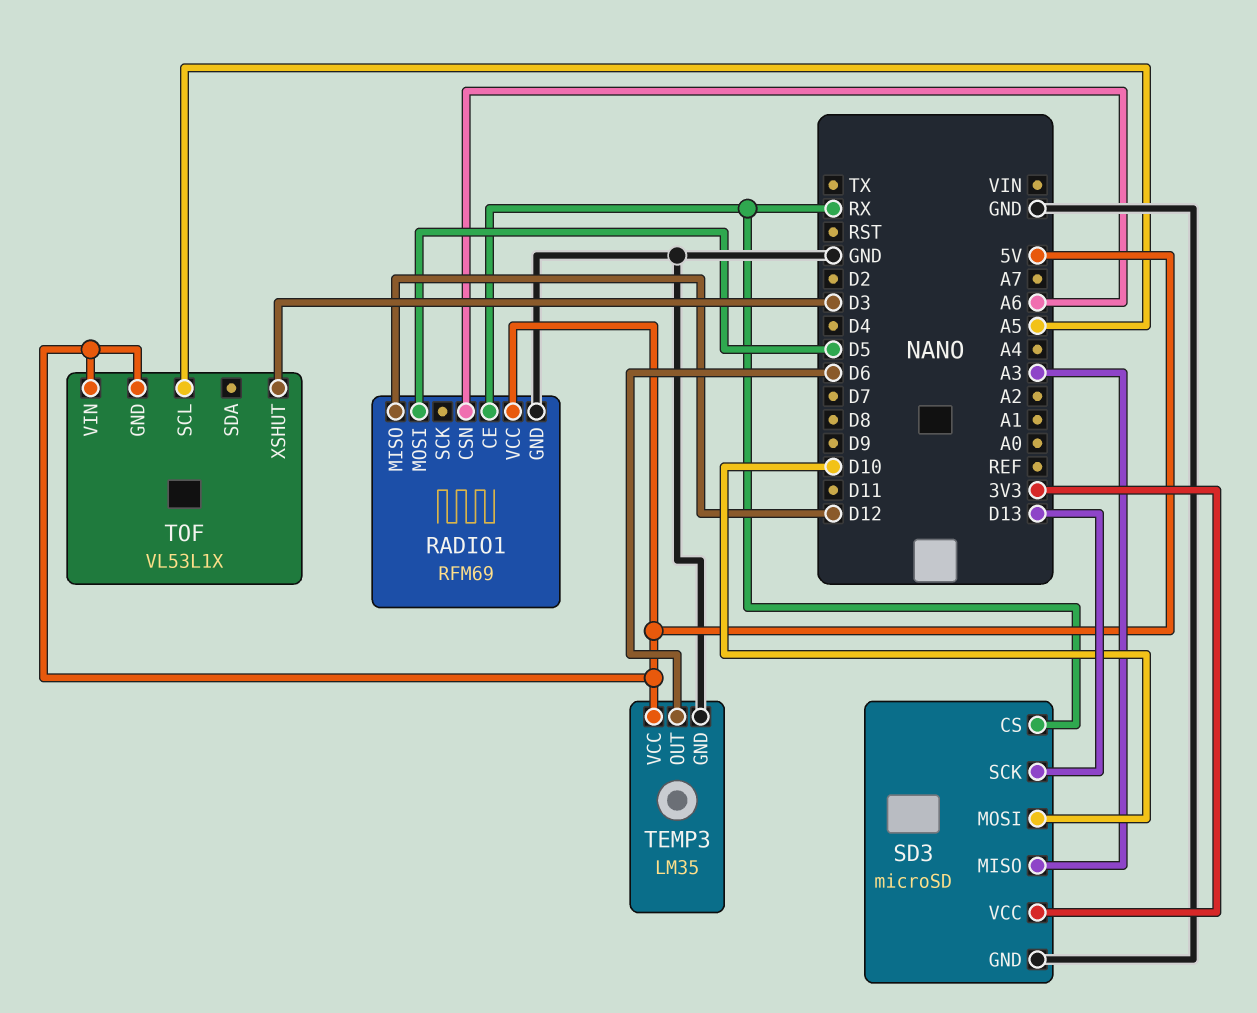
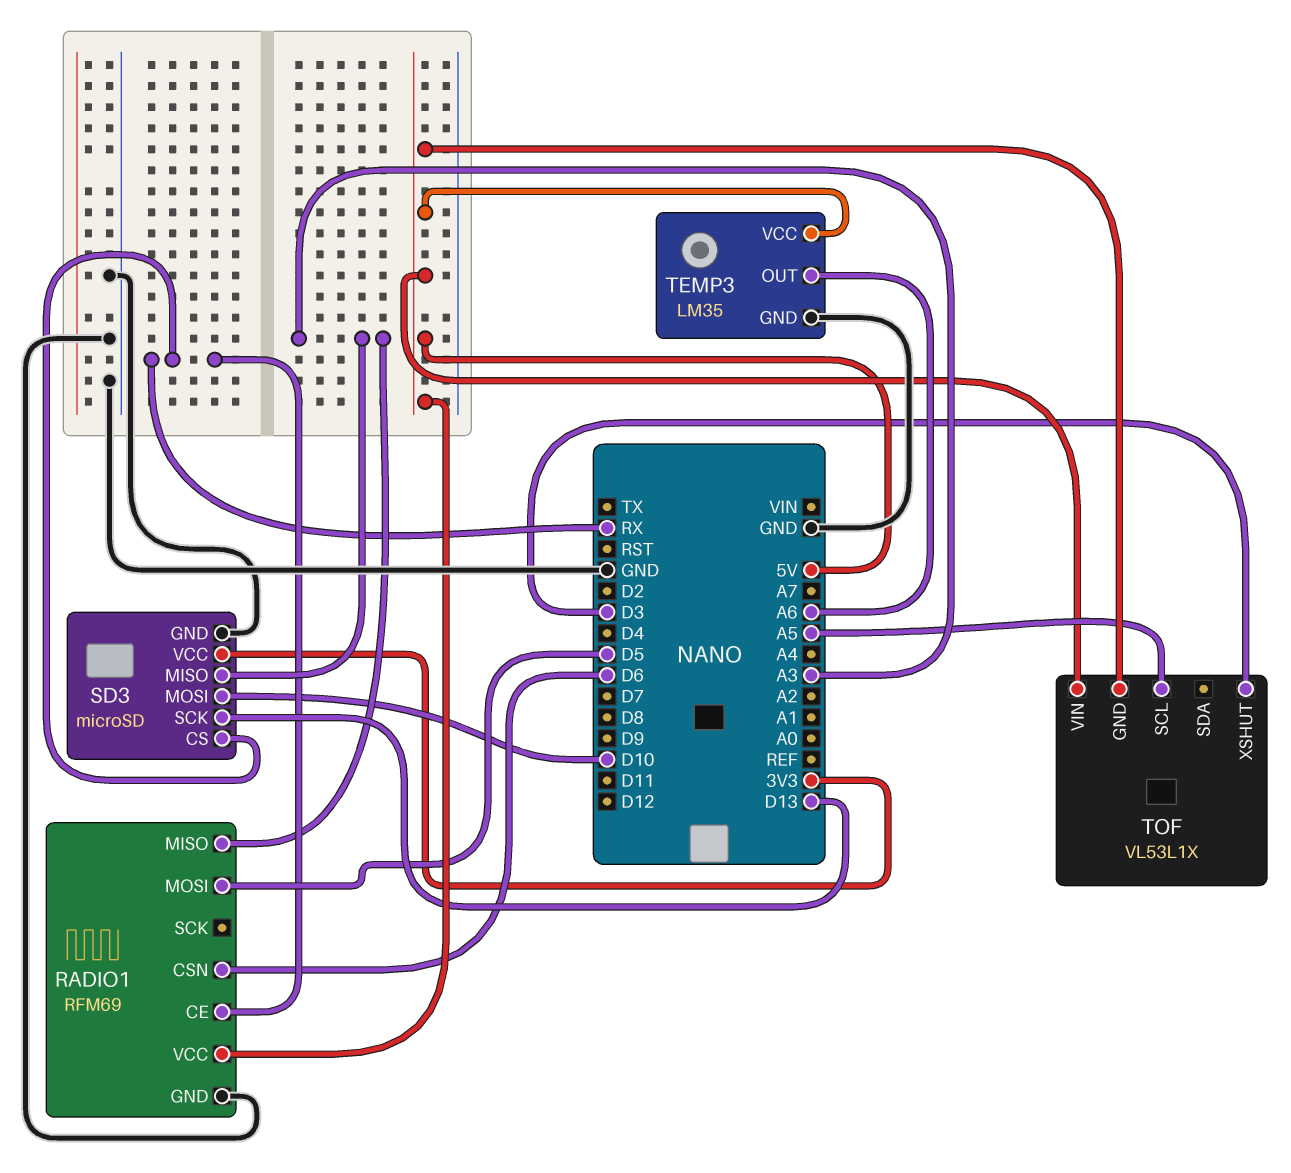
RADIO1 pin CSN: A6 -> D6
RADIO1 pin MISO: D12 -> A3
TEMP3 pin OUT: D6 -> A6

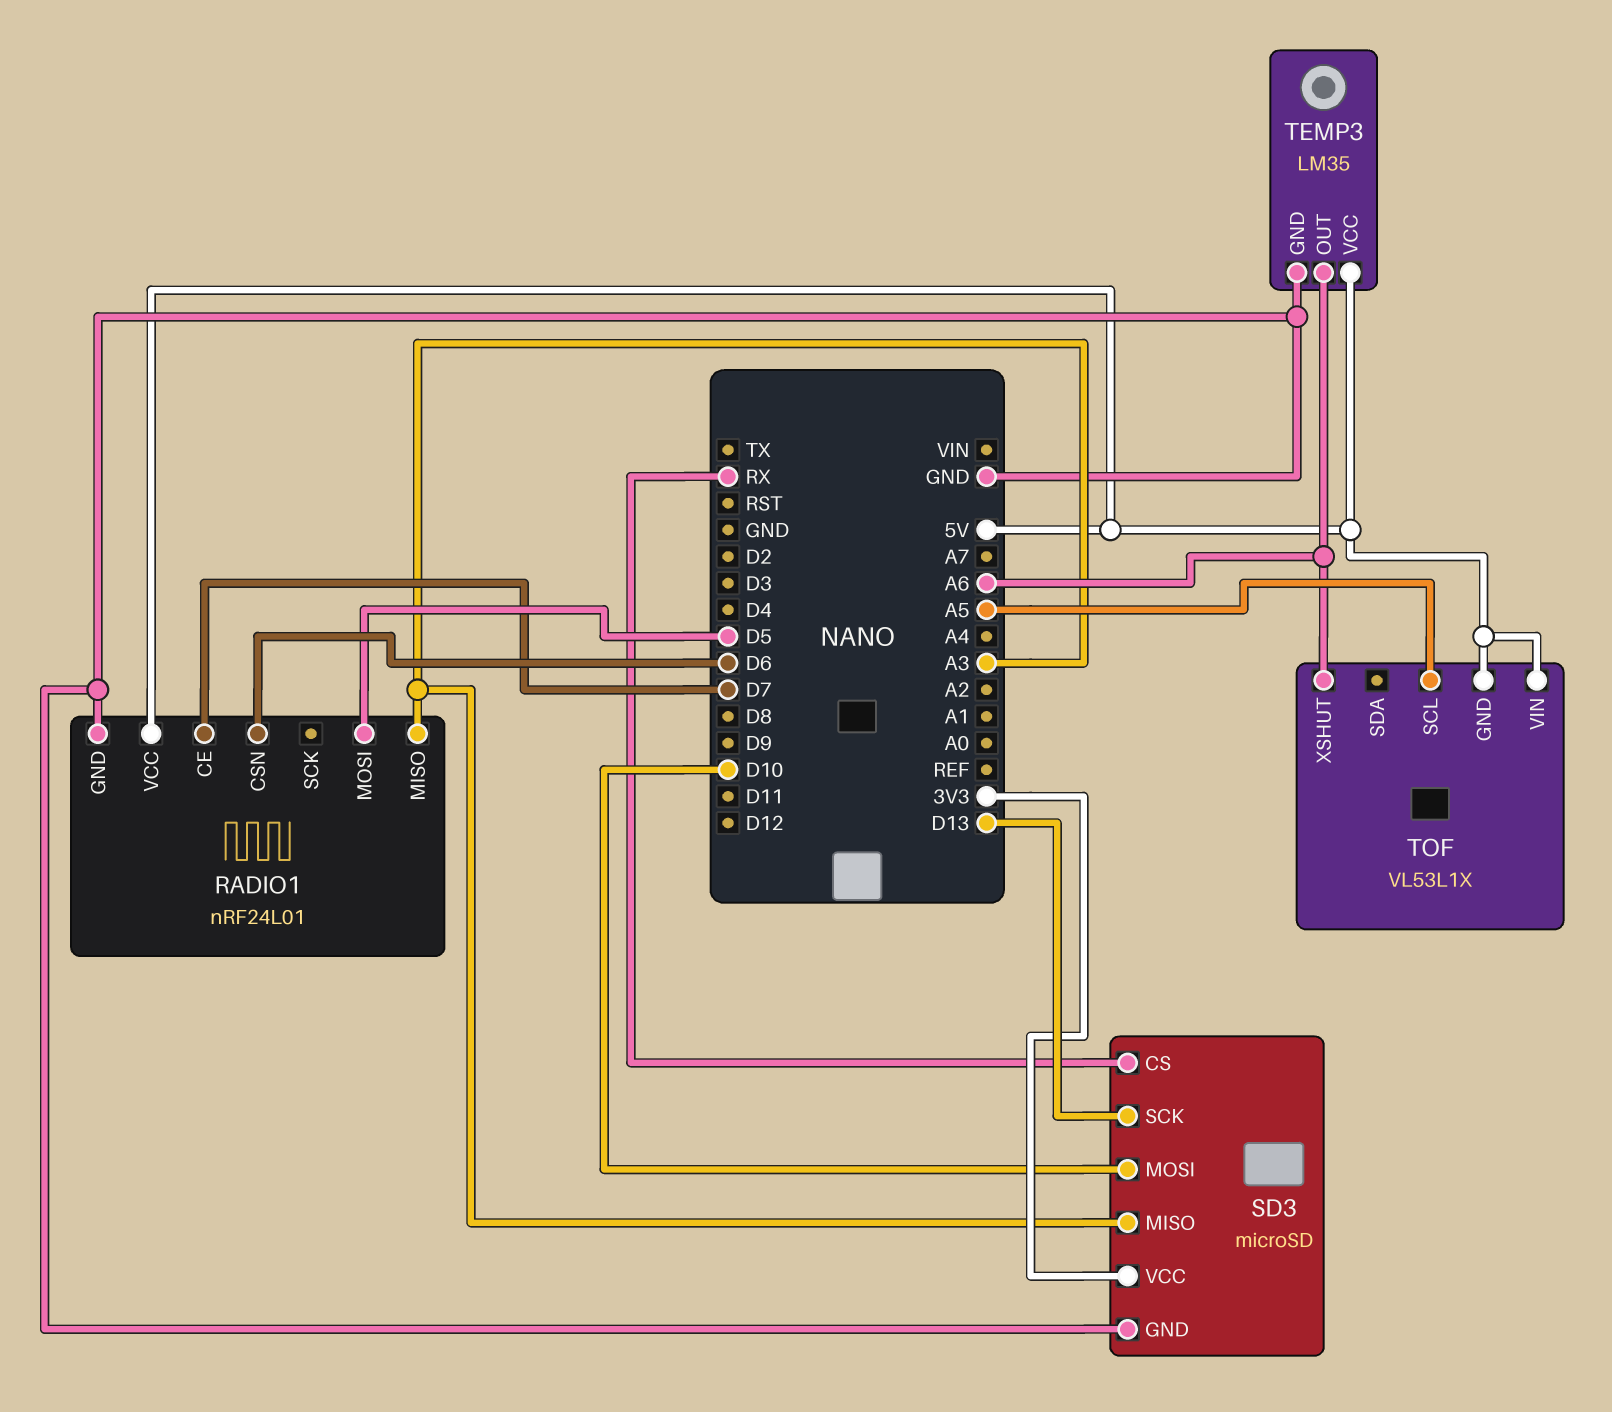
RADIO1: RFM69 -> nRF24L01
RADIO1 pin CE: RX -> D7
TOF pin XSHUT: D3 -> A6

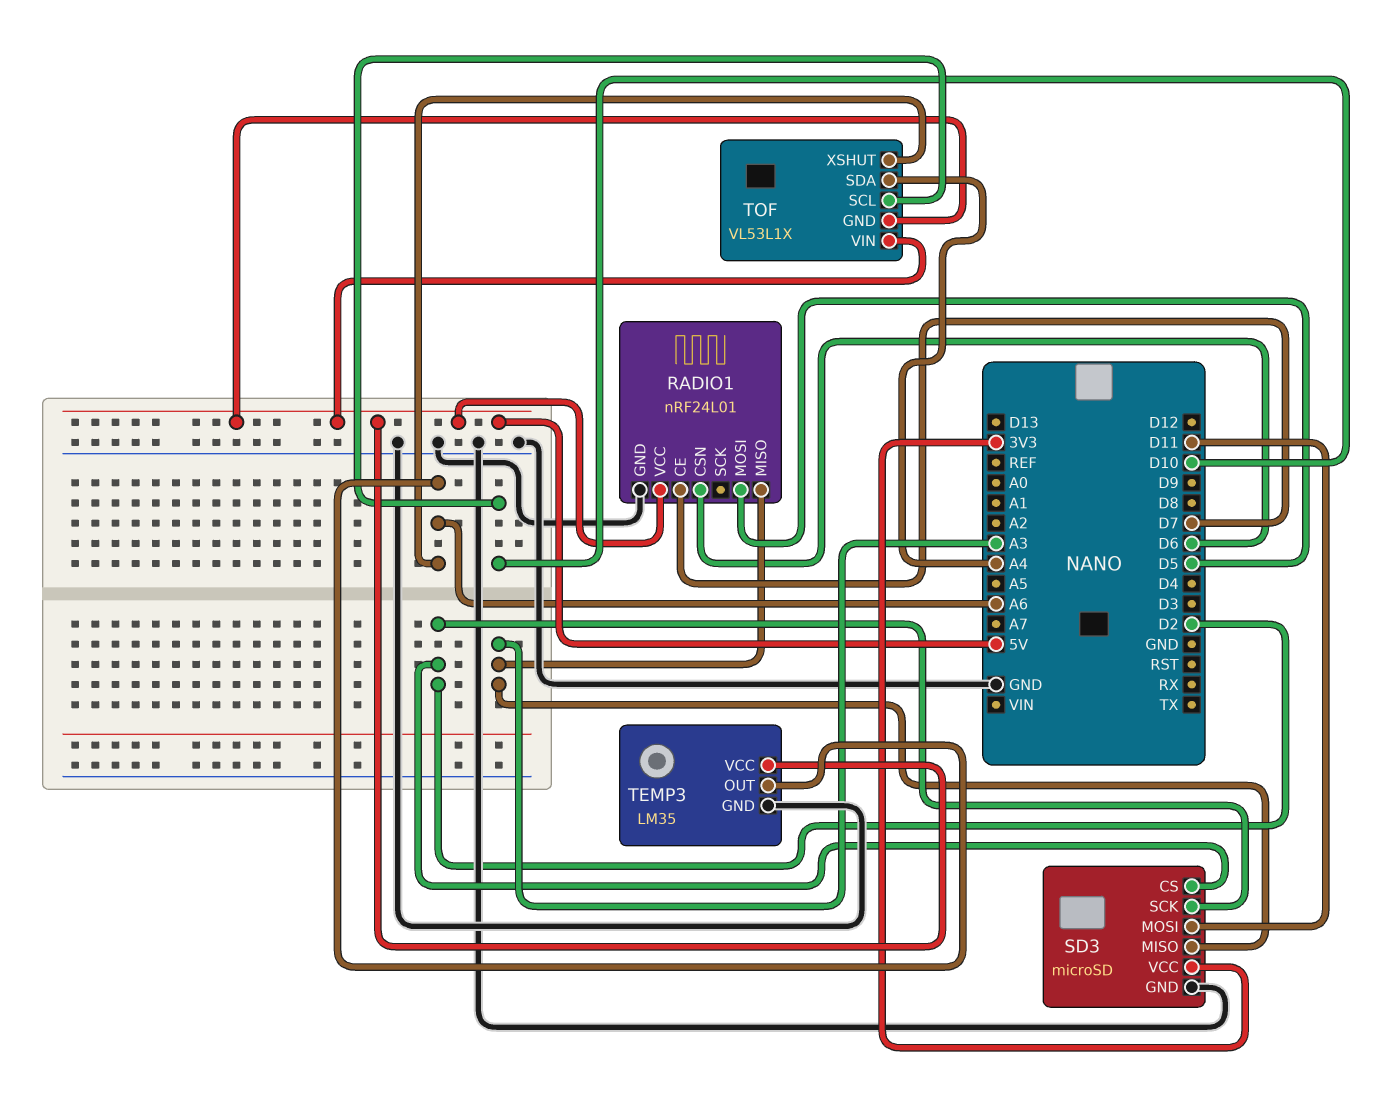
SD3 pin CS: RX -> D2
SD3 pin MOSI: D10 -> D11
SD3 pin SCK: D13 -> D2
TOF pin SCL: A5 -> D10
TOF pin SDA: none -> A4

